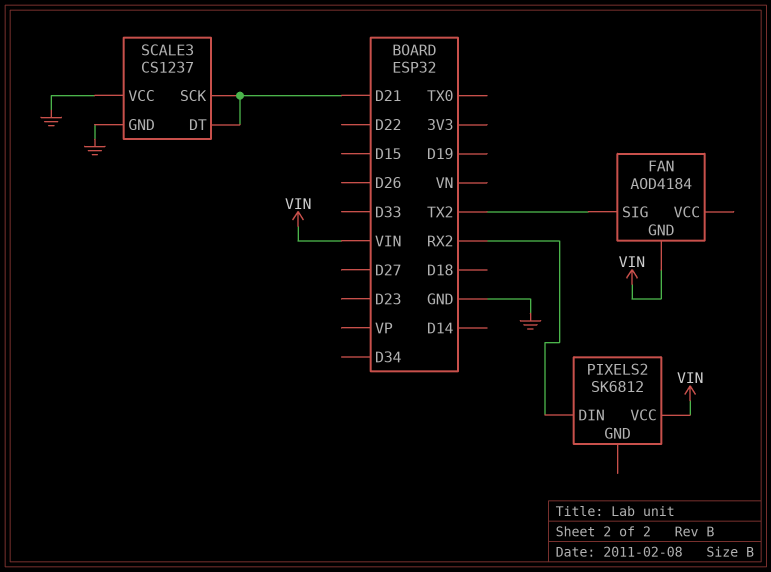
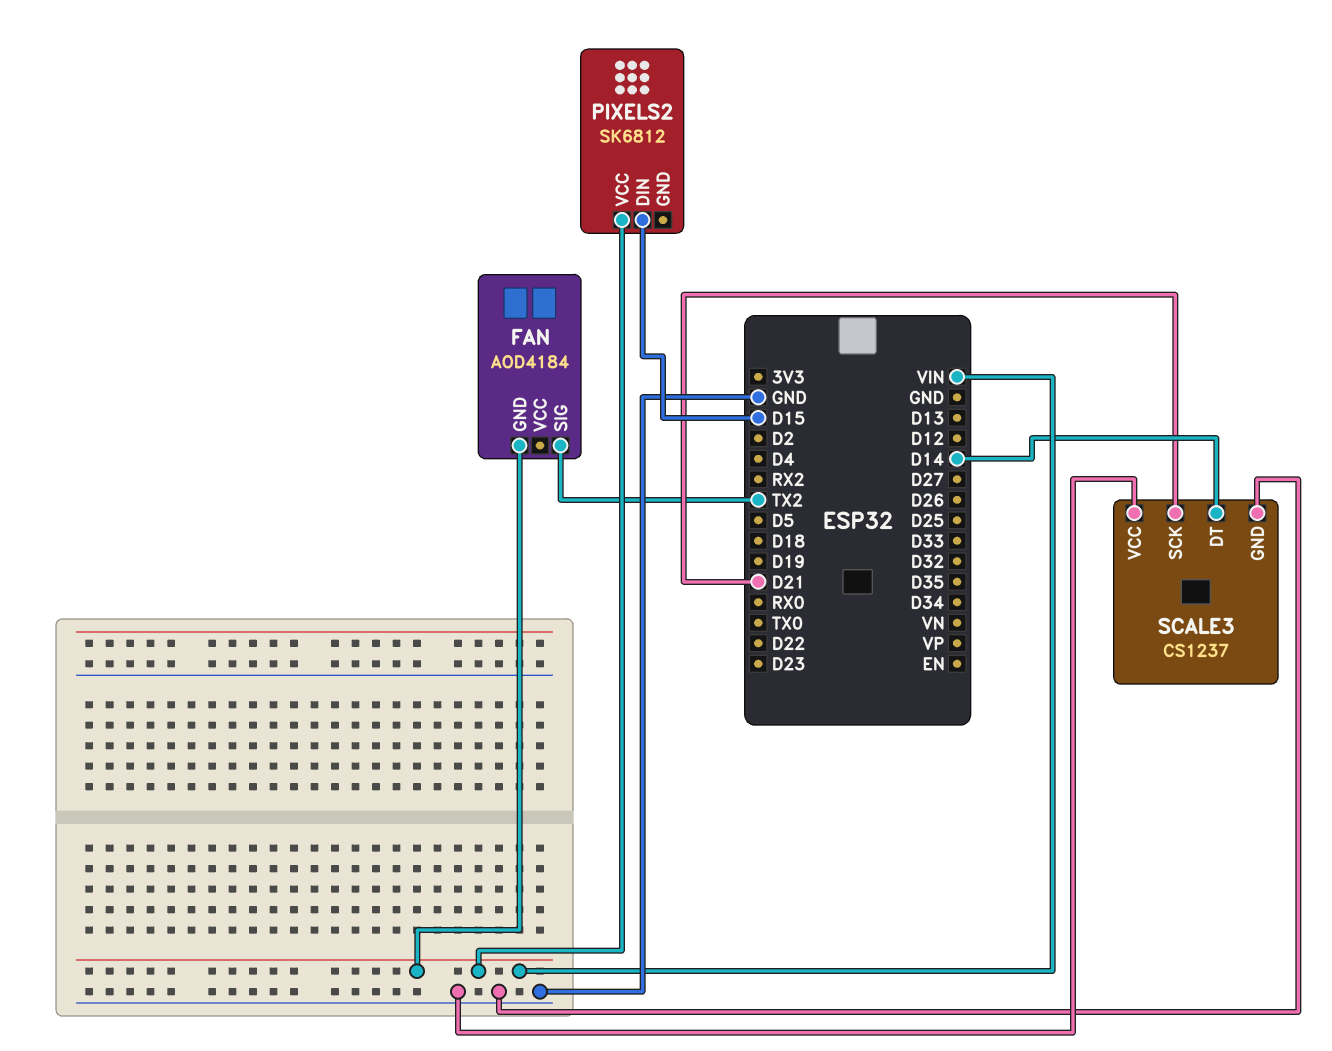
PIXELS2 pin DIN: RX2 -> D15
SCALE3 pin DT: D21 -> D14

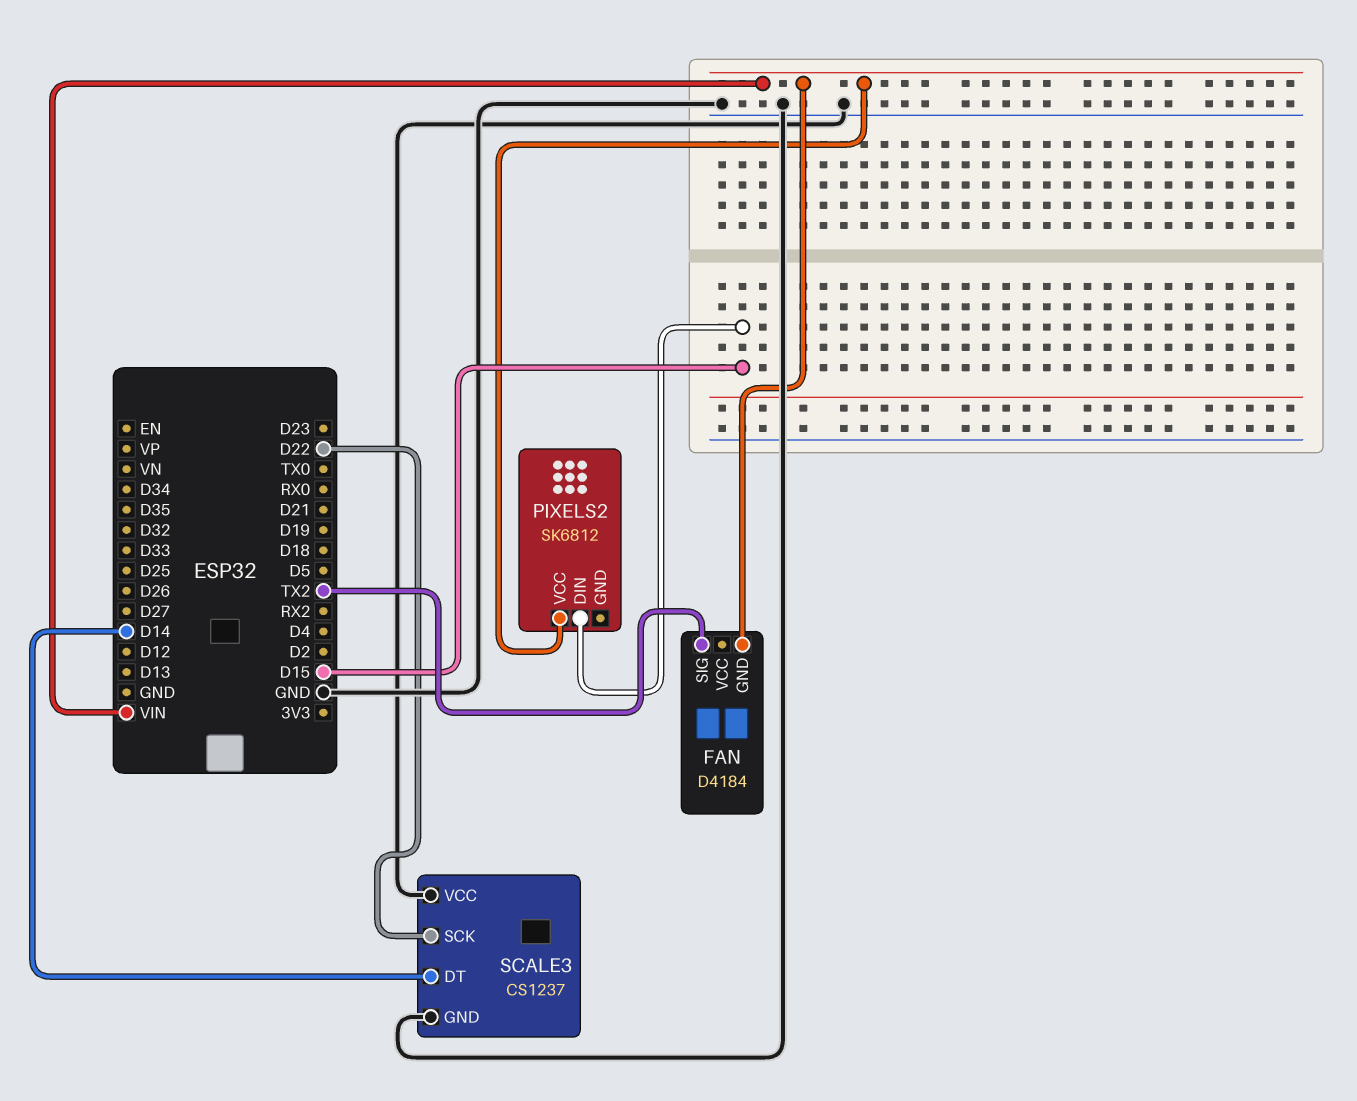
FAN: AOD4184 -> D4184
SCALE3 pin SCK: D21 -> D22

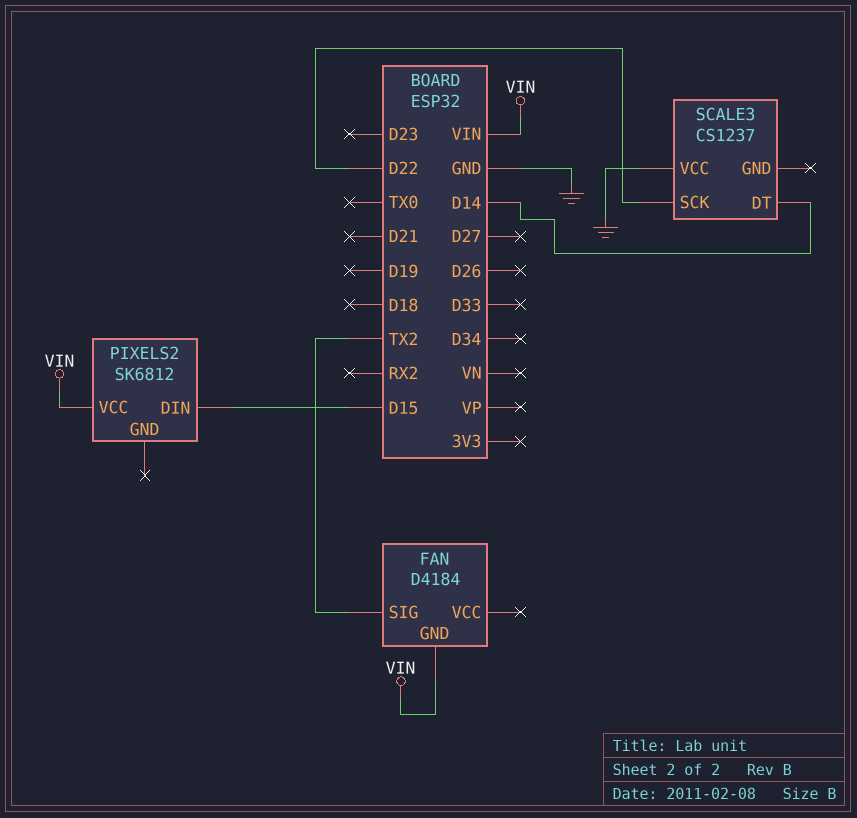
SCALE3 pin GND: GND -> none

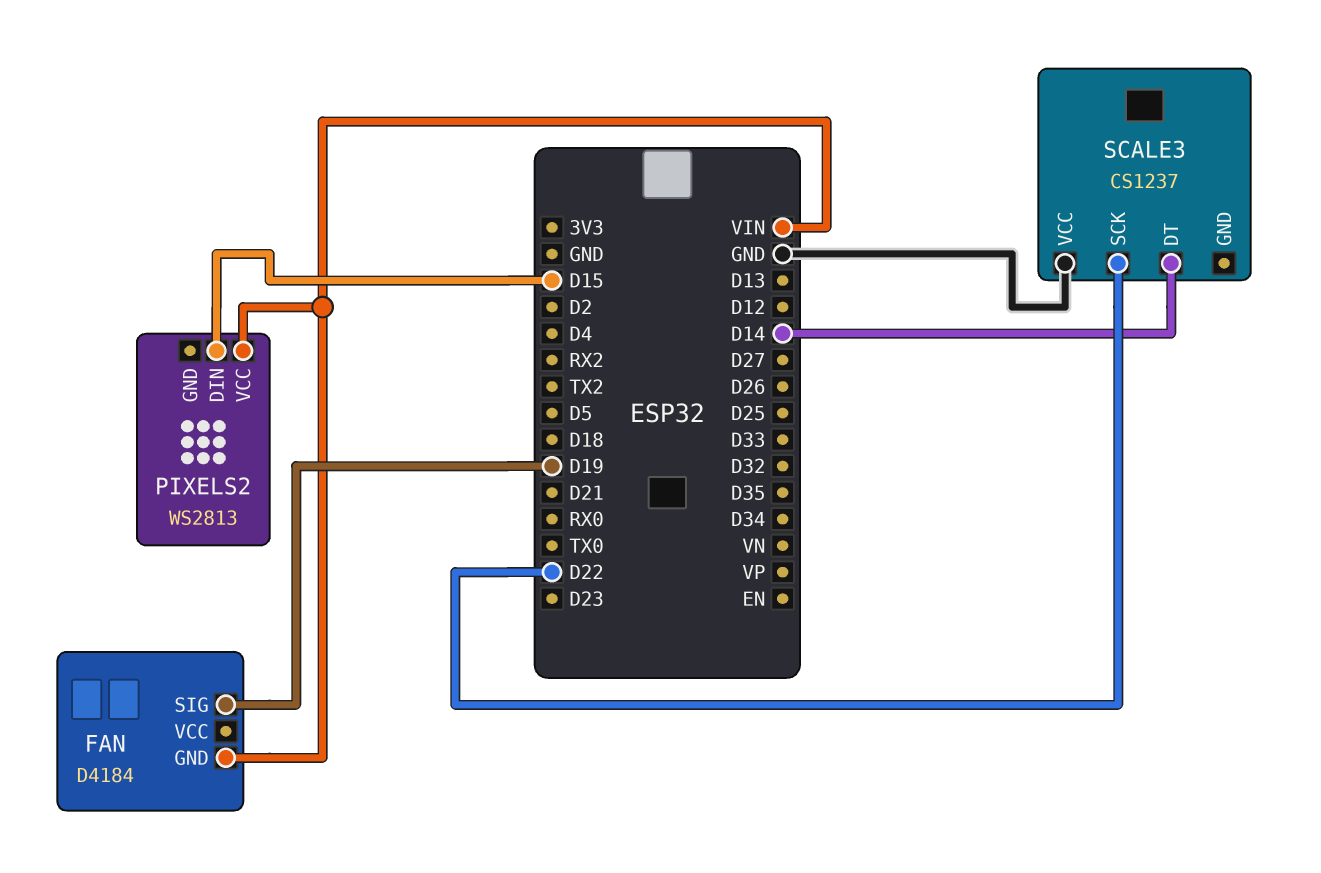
FAN pin SIG: TX2 -> D19
PIXELS2: SK6812 -> WS2813

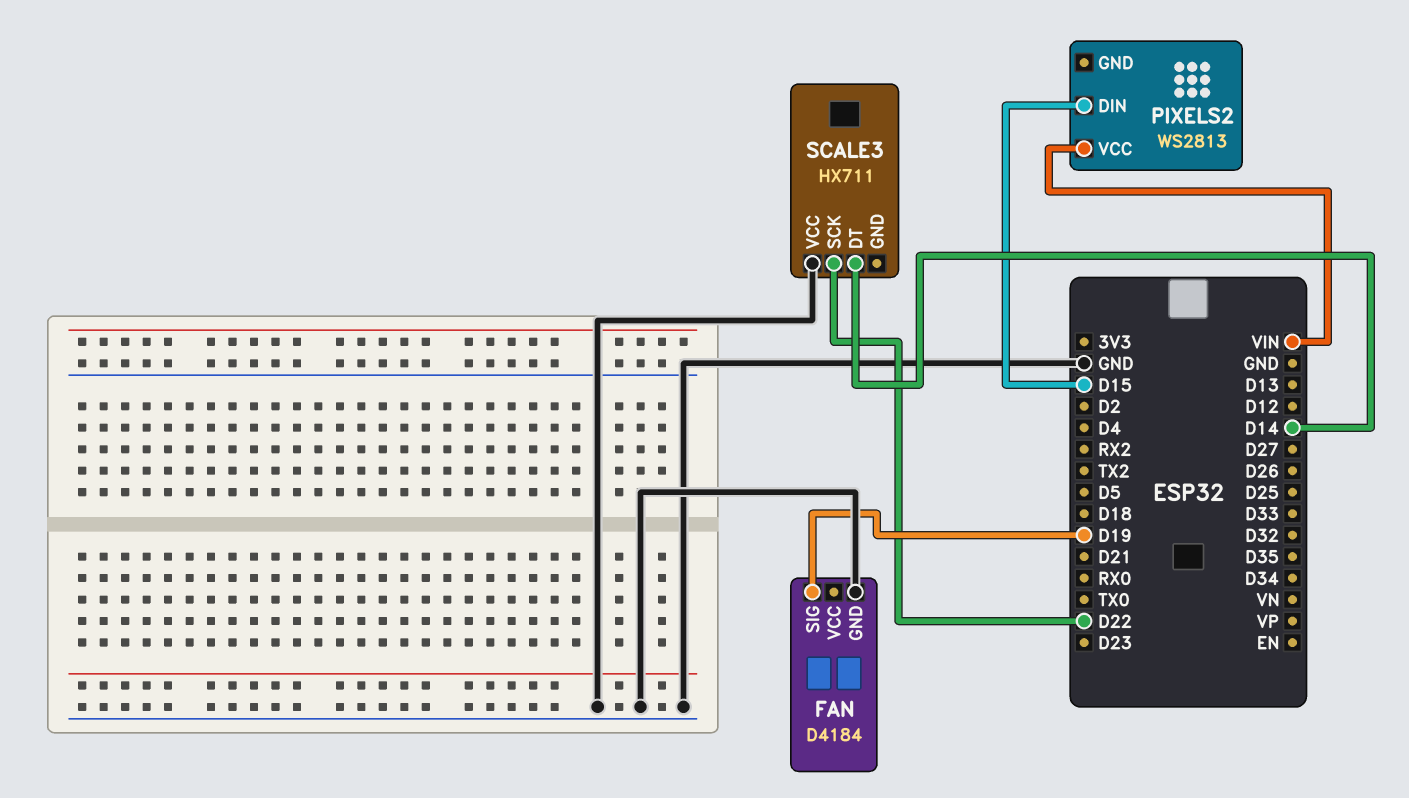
FAN pin GND: VIN -> GND
SCALE3: CS1237 -> HX711

